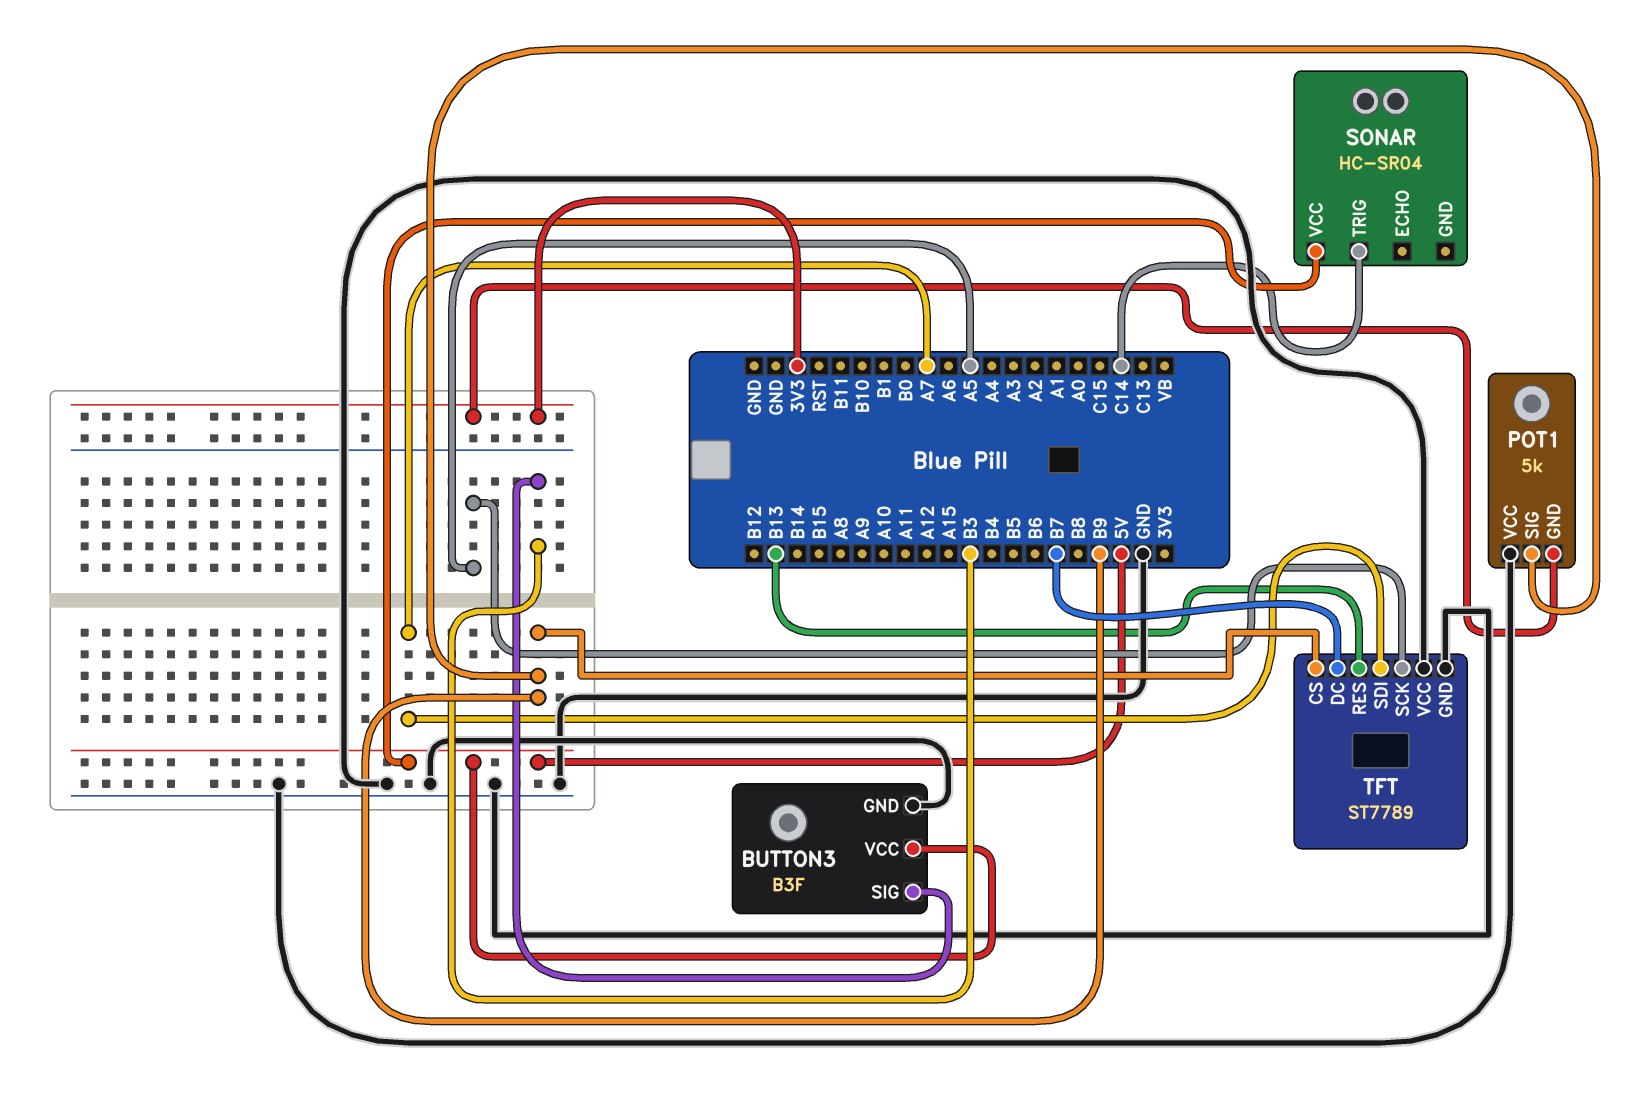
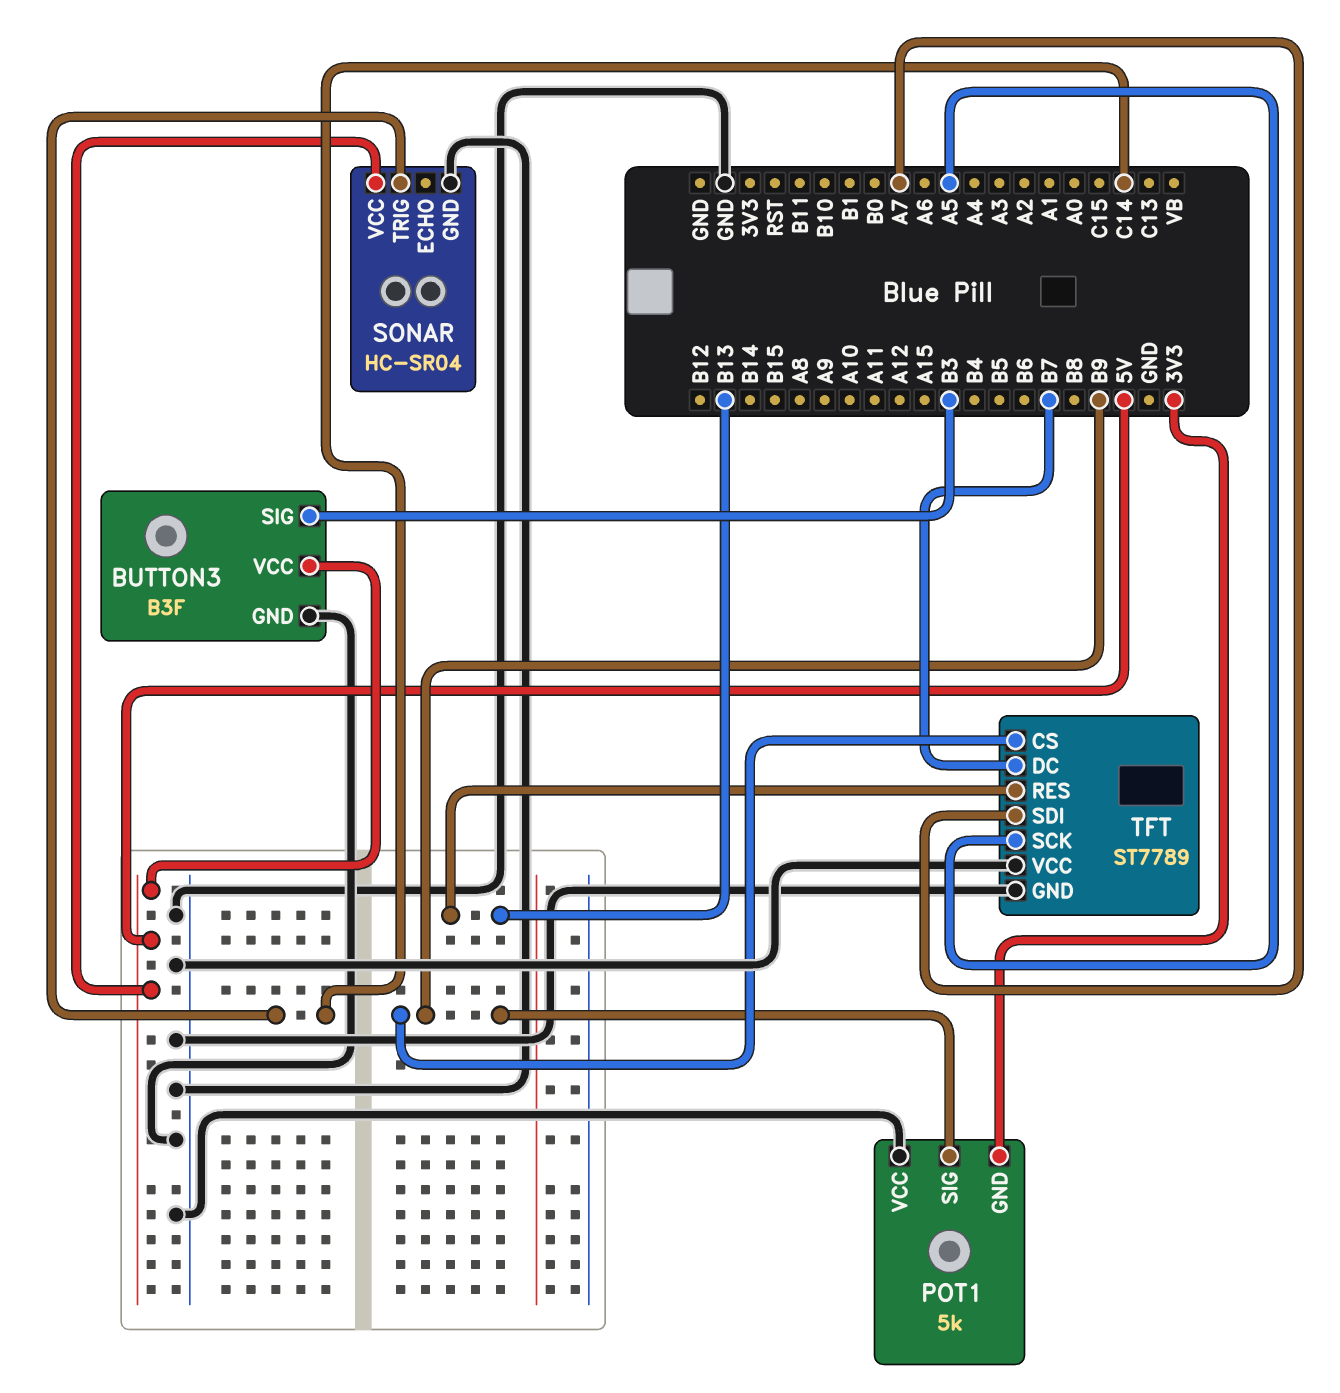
SONAR pin GND: none -> GND

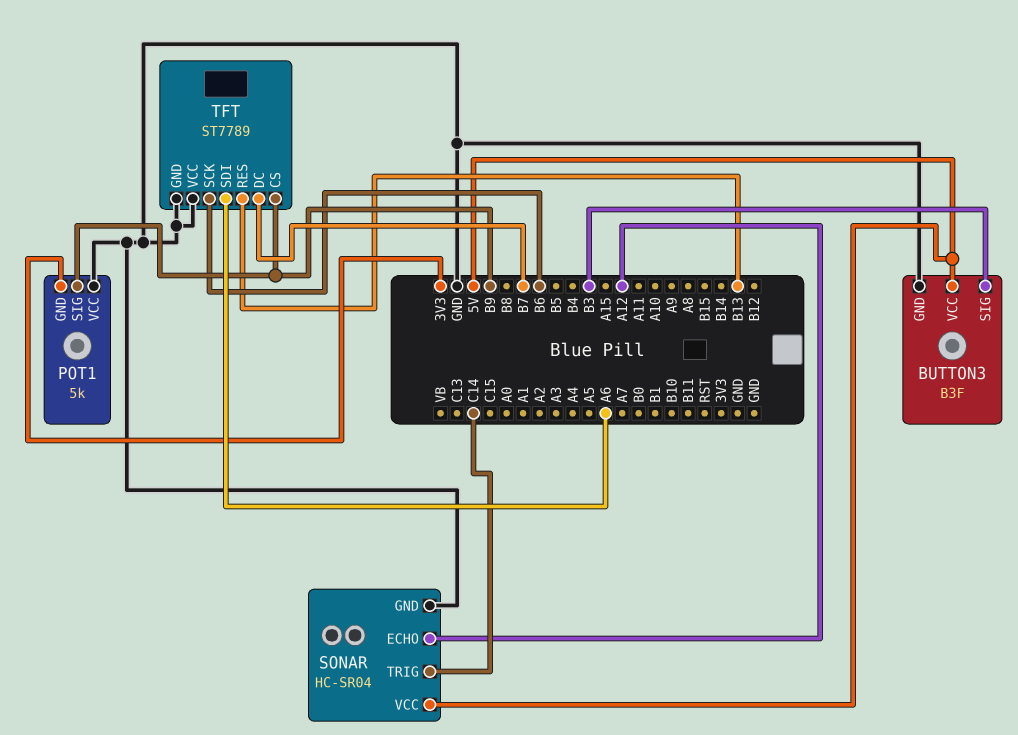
SONAR pin ECHO: none -> A12
TFT pin SCK: A5 -> B6
TFT pin SDI: A7 -> A6

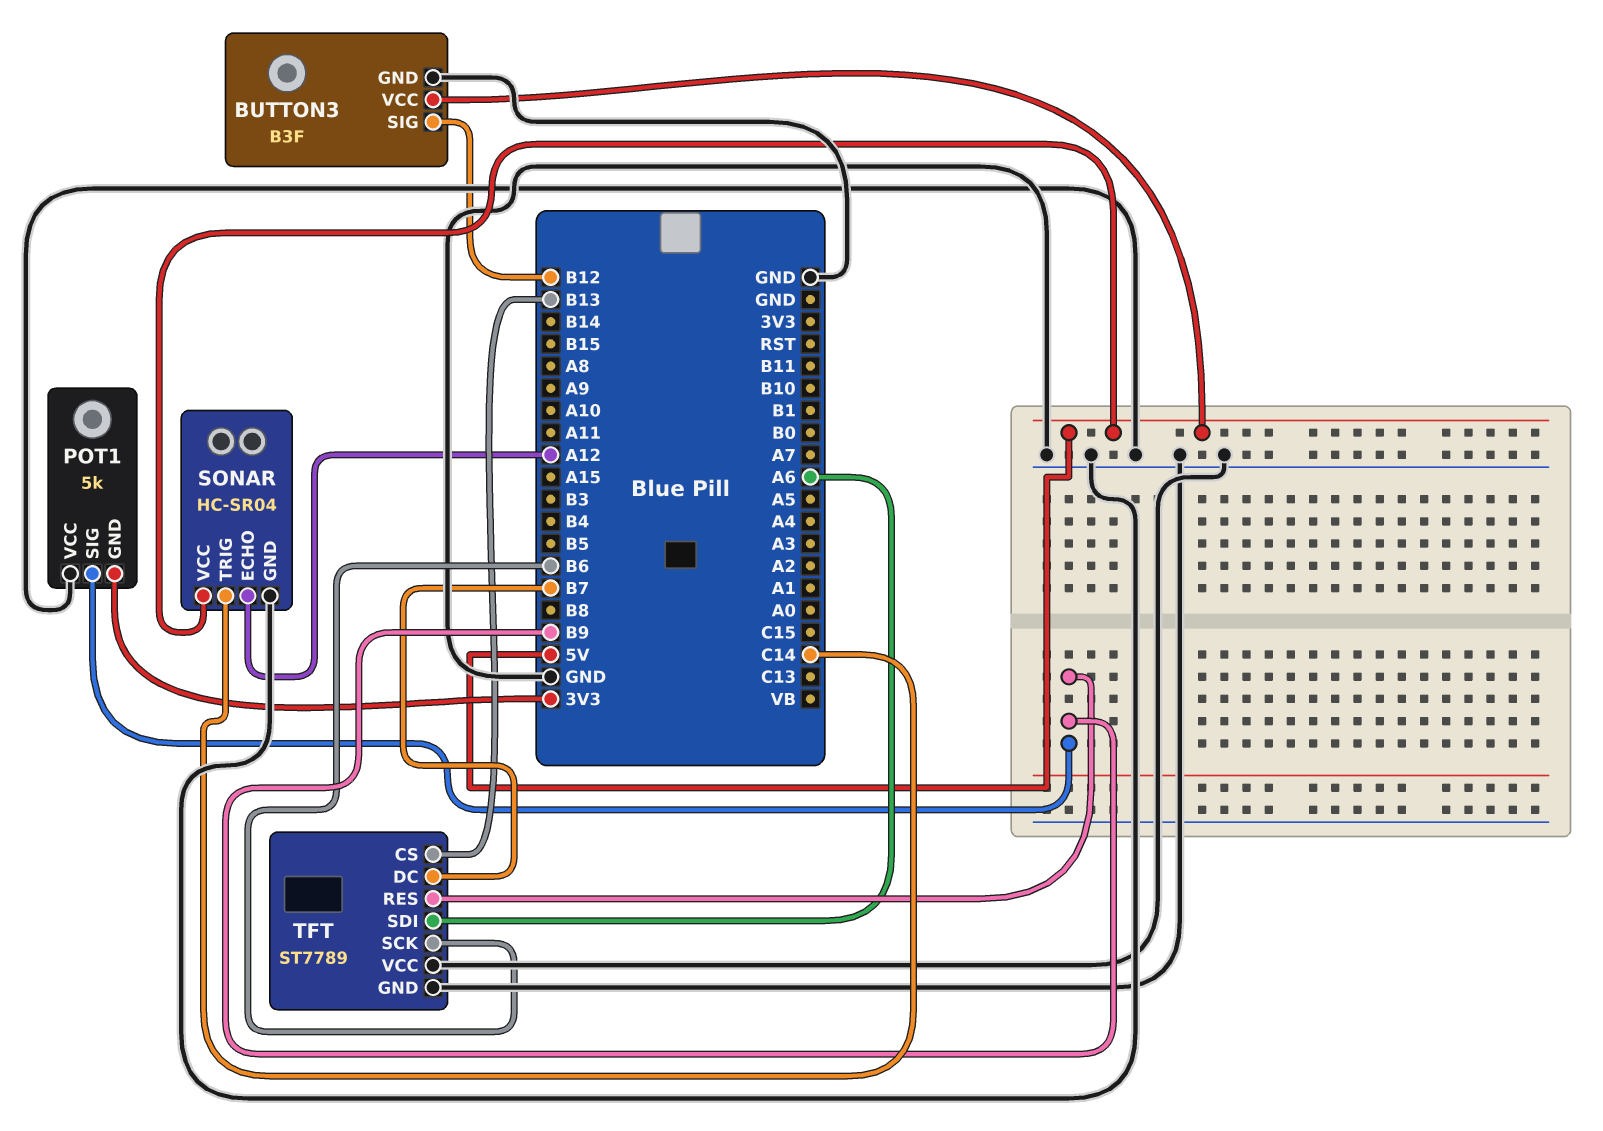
BUTTON3 pin SIG: B3 -> B12
TFT pin CS: B9 -> B13
TFT pin RES: B13 -> B9

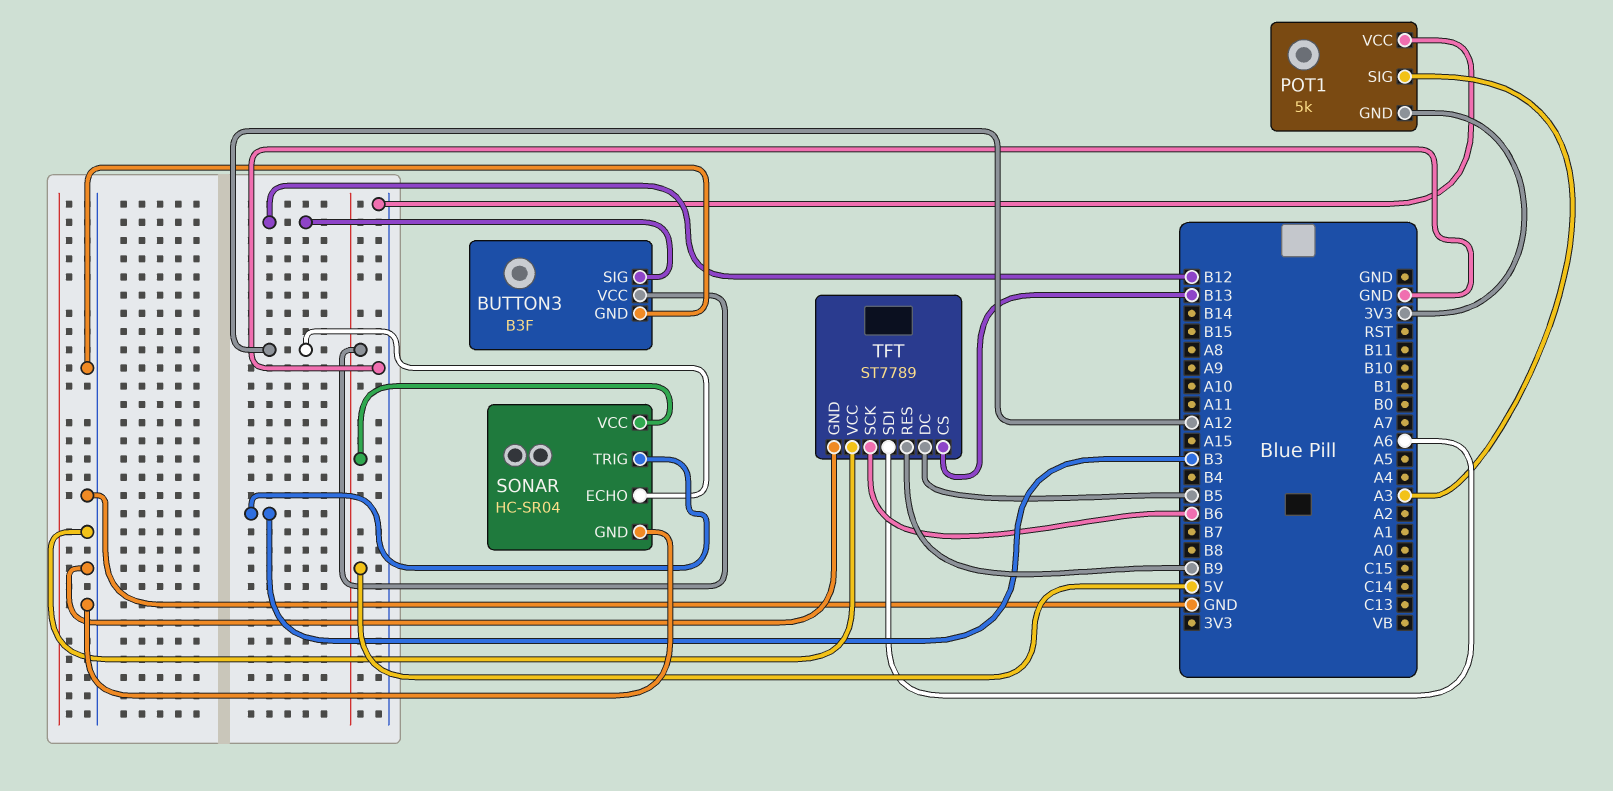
POT1 pin SIG: B9 -> A3
SONAR pin TRIG: C14 -> B3
TFT pin DC: B7 -> B5

